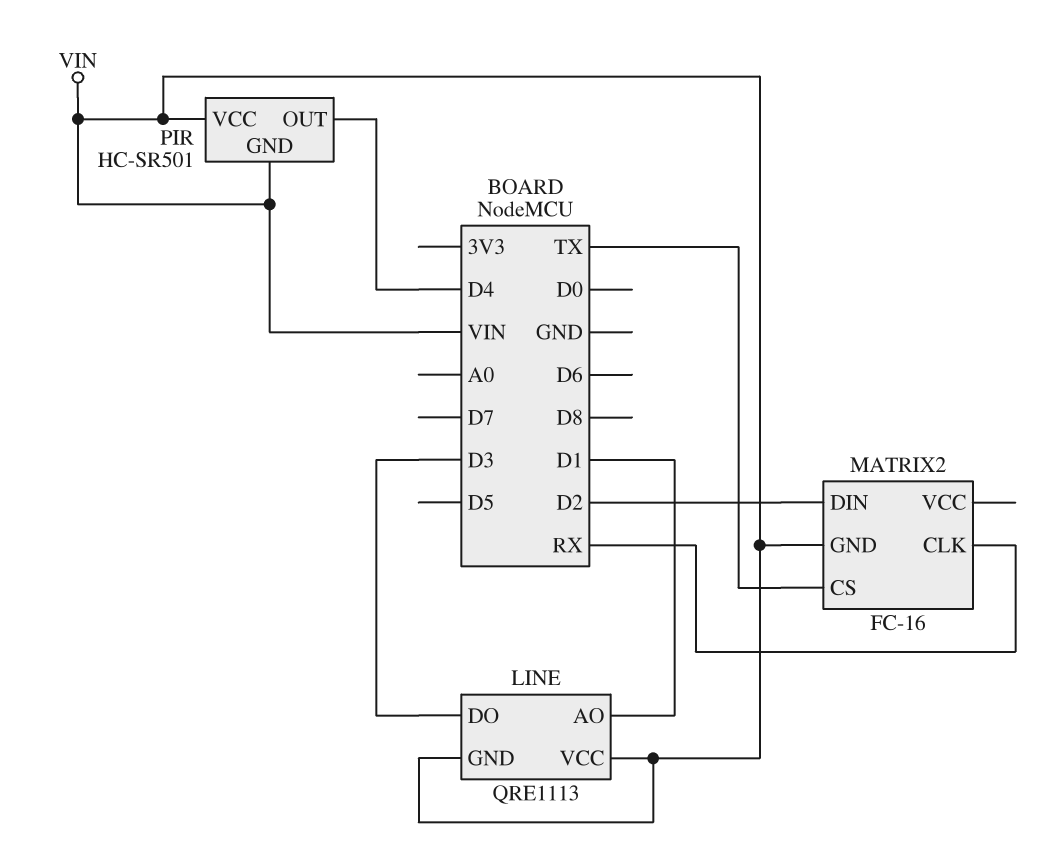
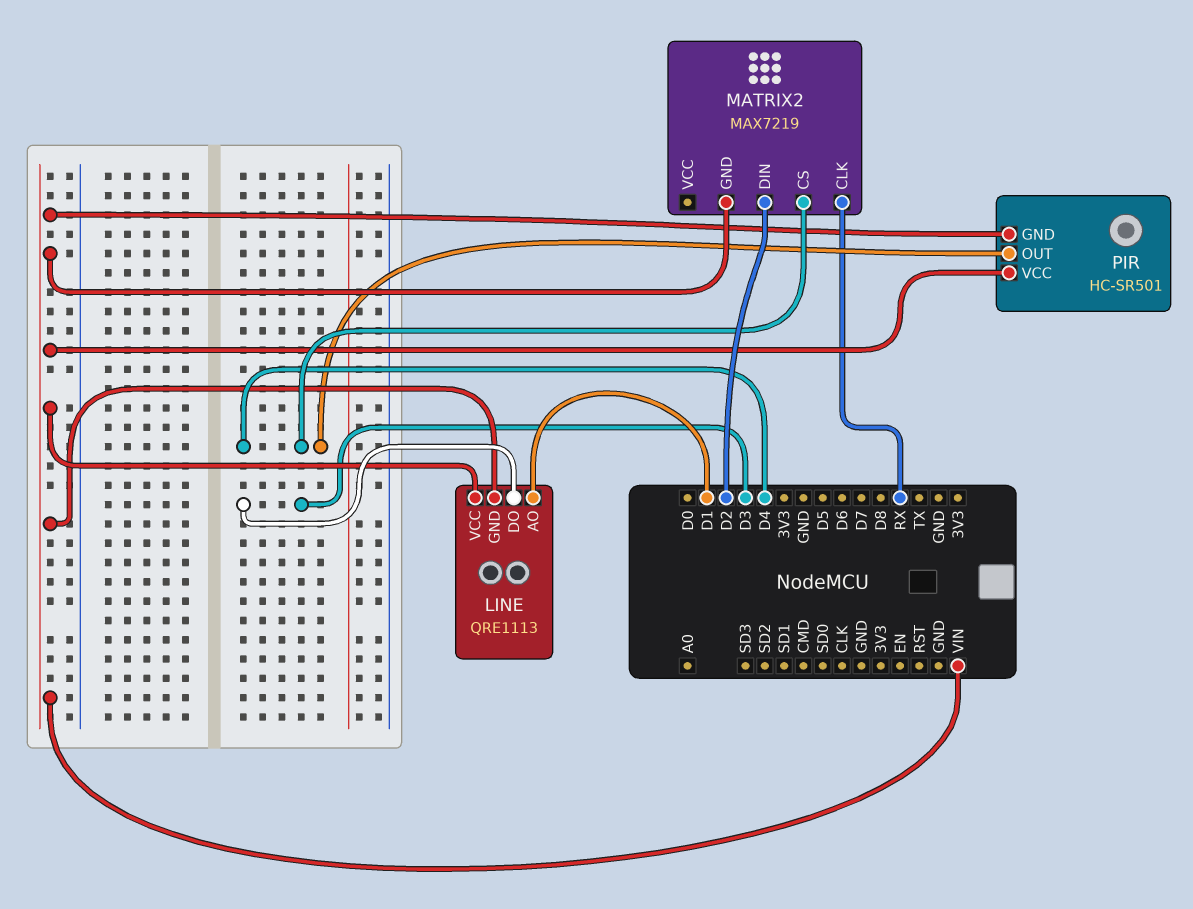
MATRIX2: FC-16 -> MAX7219
MATRIX2 pin CS: TX -> D4

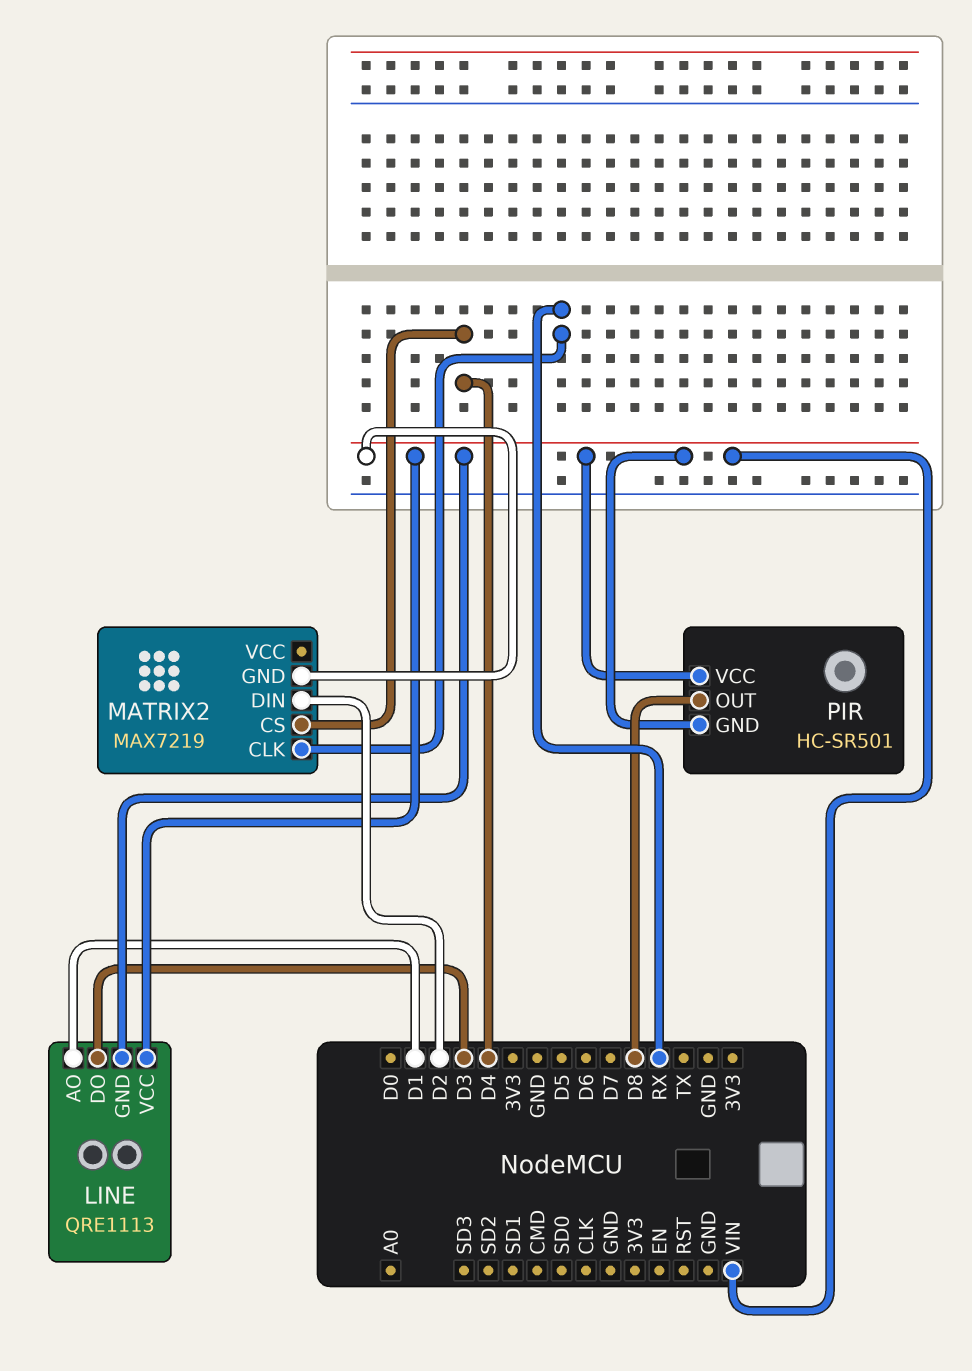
PIR pin OUT: D4 -> D8

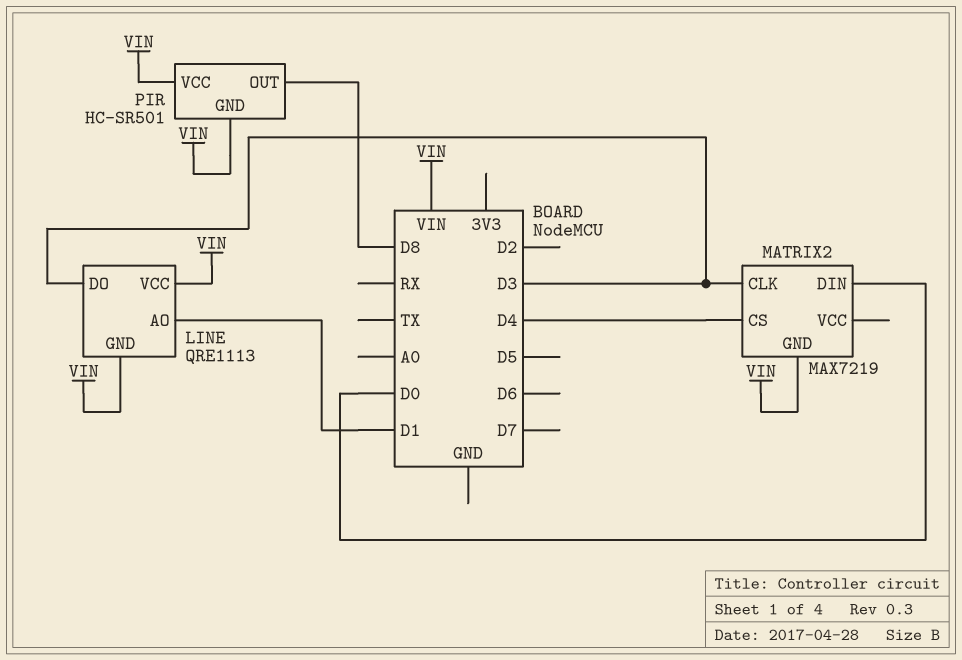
MATRIX2 pin CLK: RX -> D3
MATRIX2 pin DIN: D2 -> D0

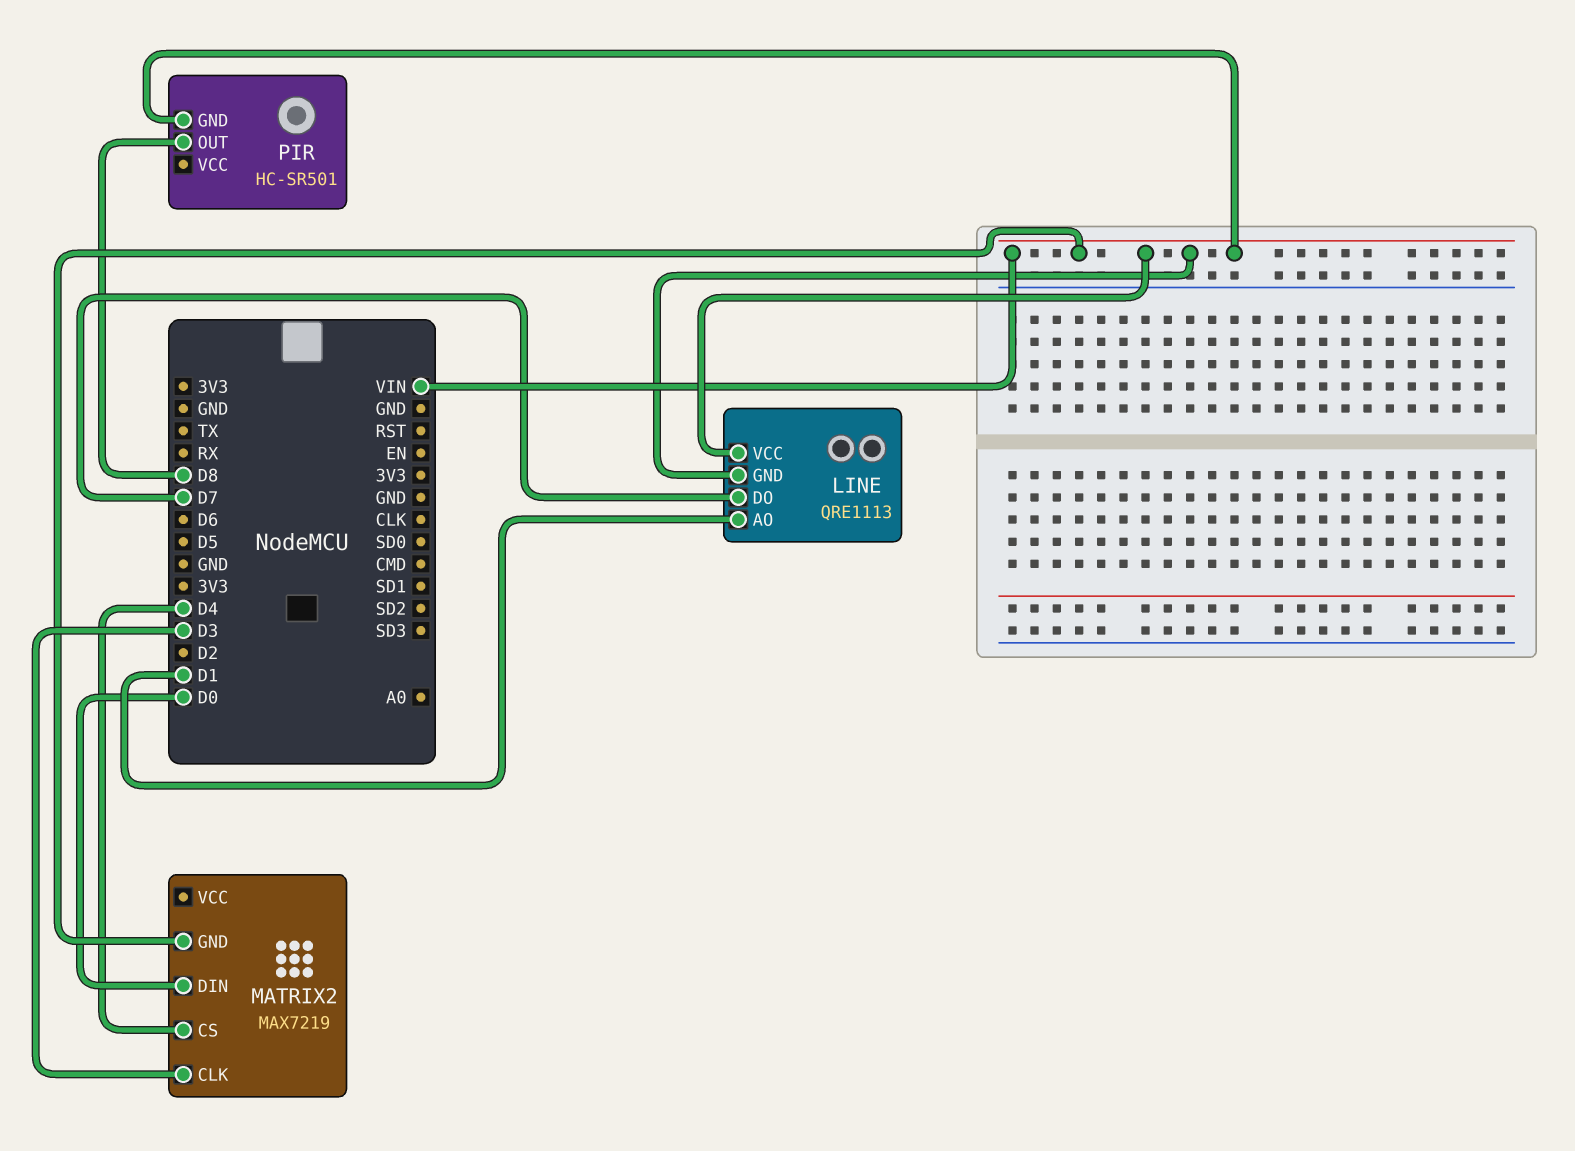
LINE pin DO: D3 -> D7
PIR pin VCC: VIN -> none

